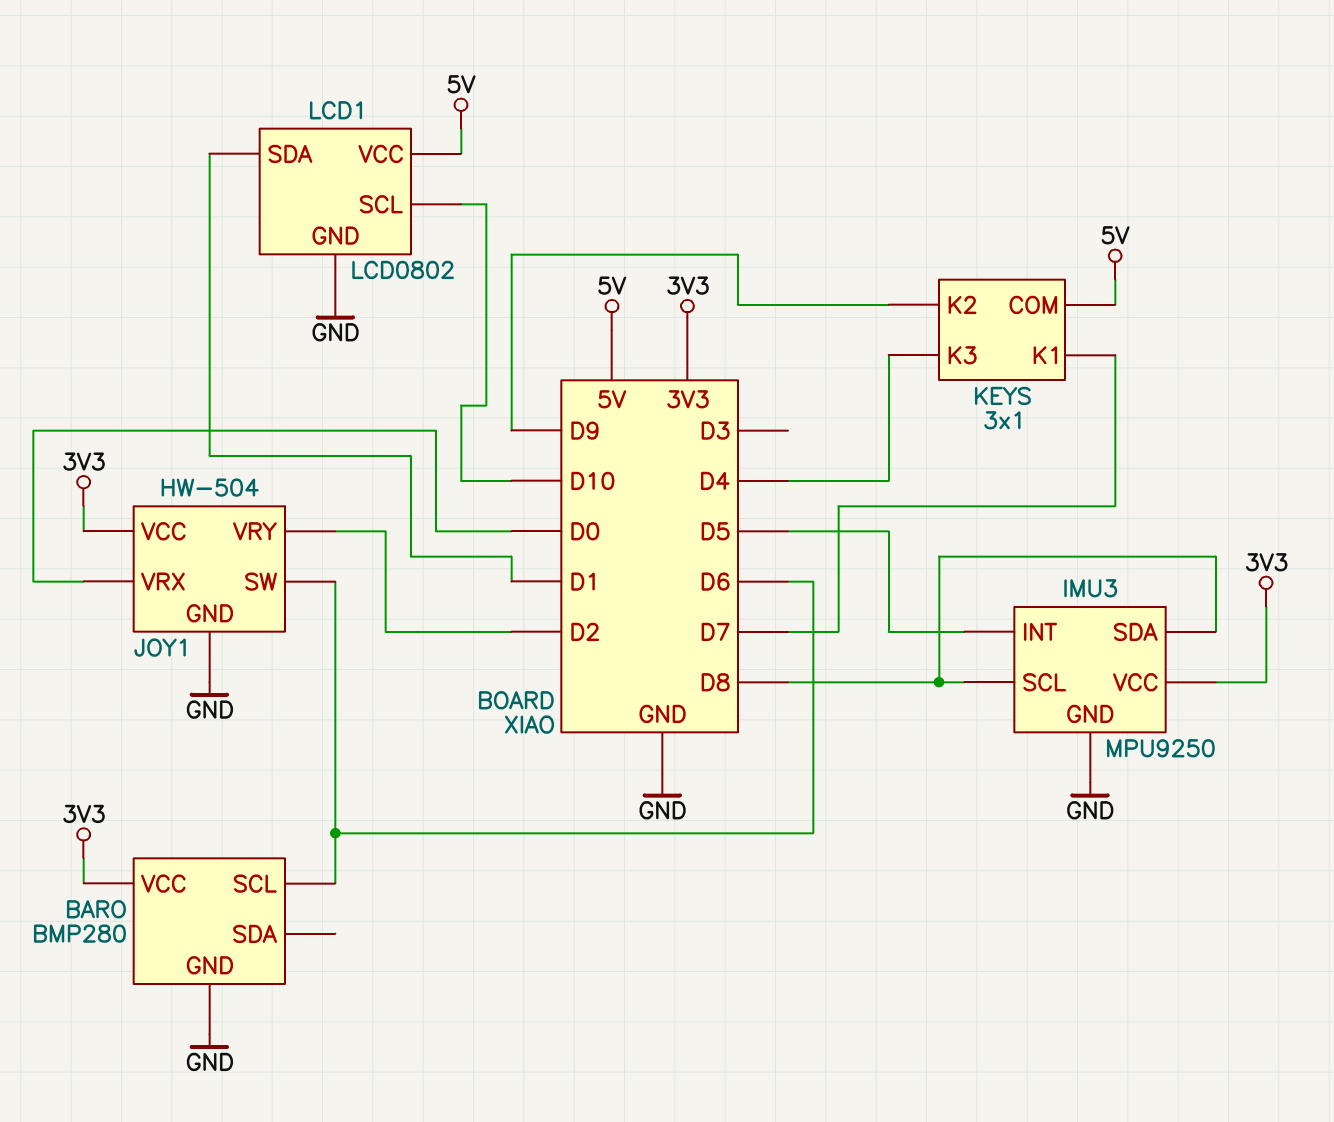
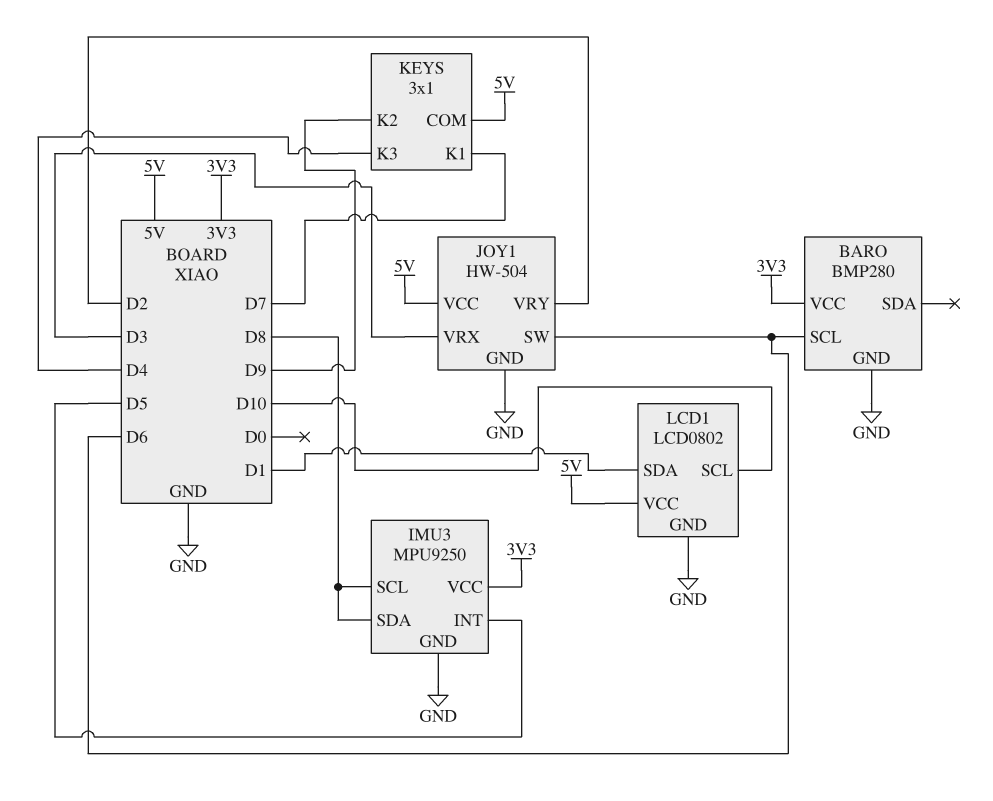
JOY1 pin VCC: 3V3 -> 5V
JOY1 pin VRX: D0 -> D3

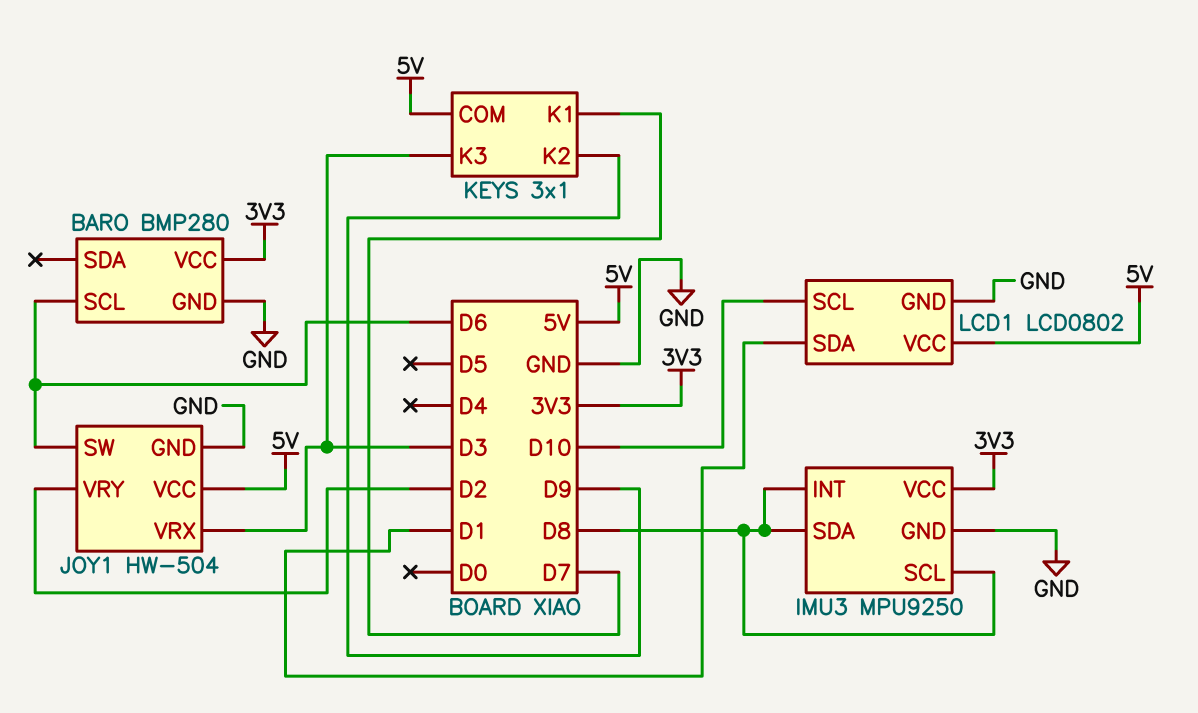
IMU3 pin INT: D5 -> D8
KEYS pin K3: D4 -> D3

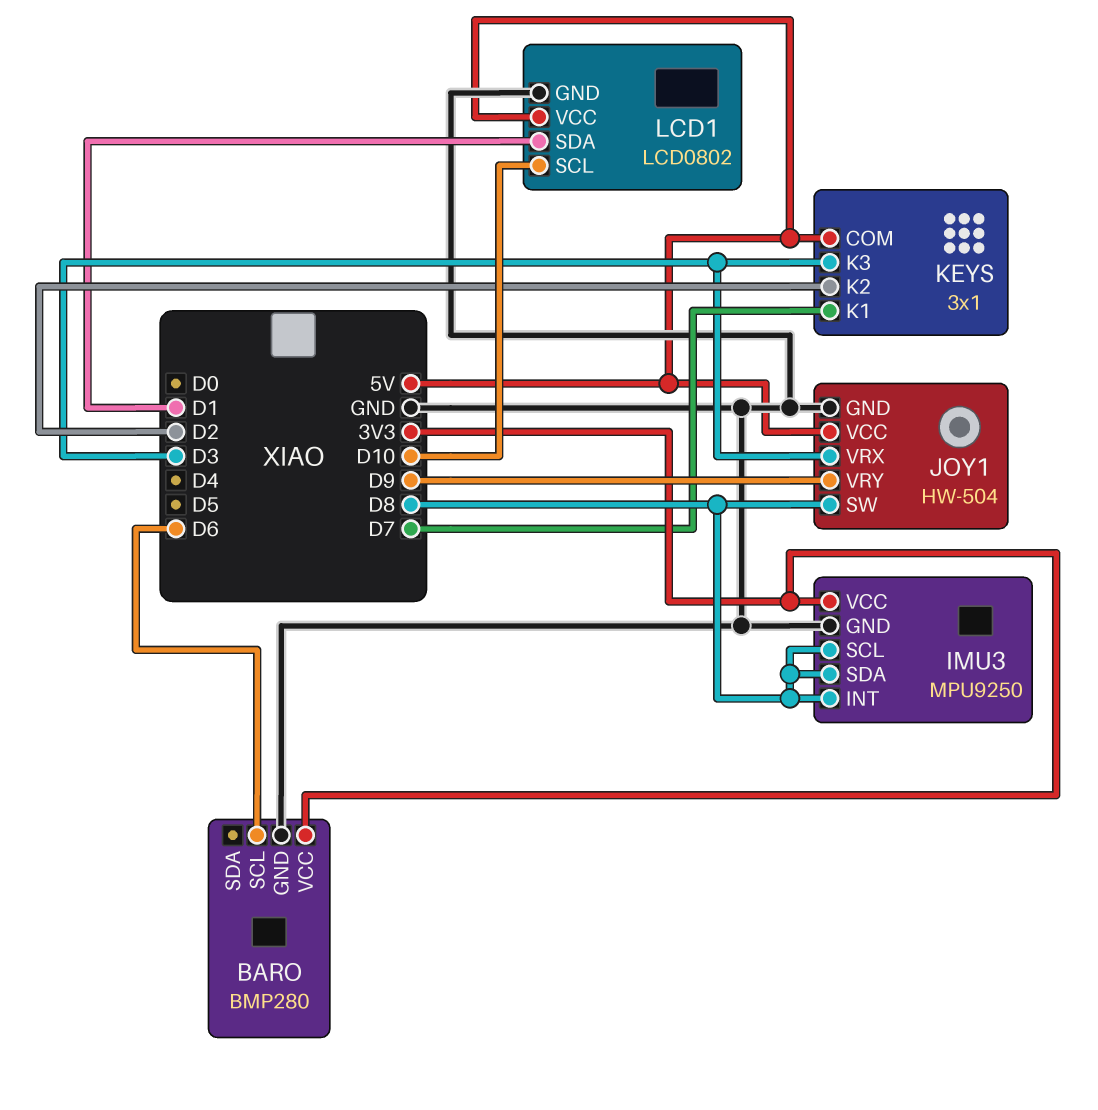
JOY1 pin SW: D6 -> D8
JOY1 pin VRY: D2 -> D9
KEYS pin K2: D9 -> D2

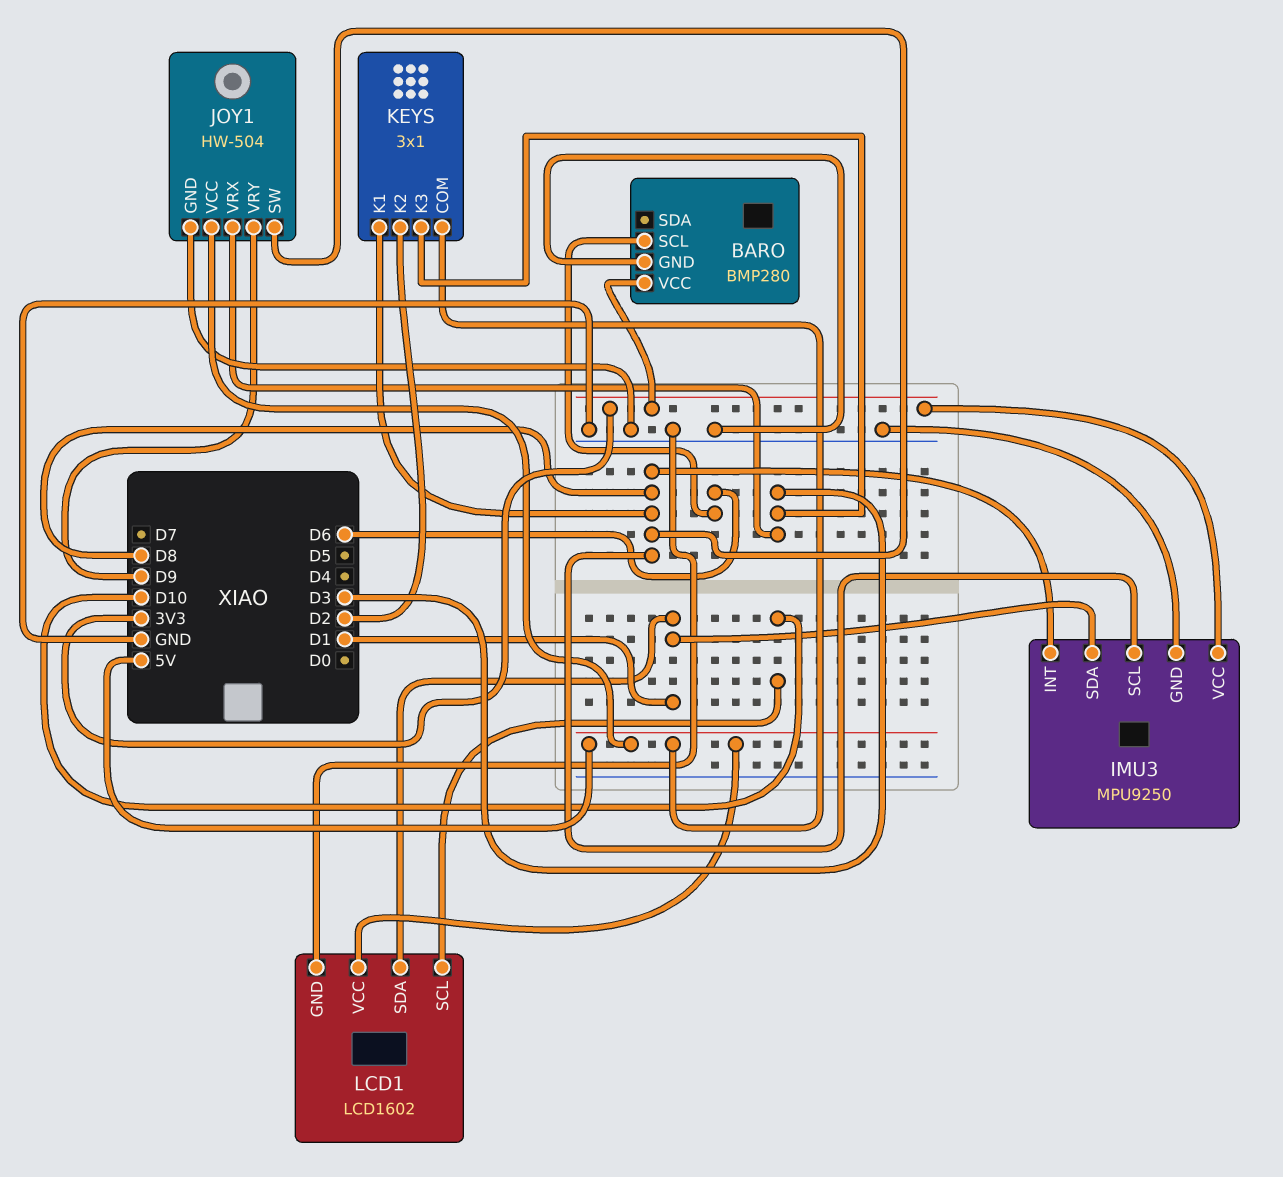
IMU3 pin SDA: D8 -> D1
KEYS pin K1: D7 -> D8
LCD1: LCD0802 -> LCD1602

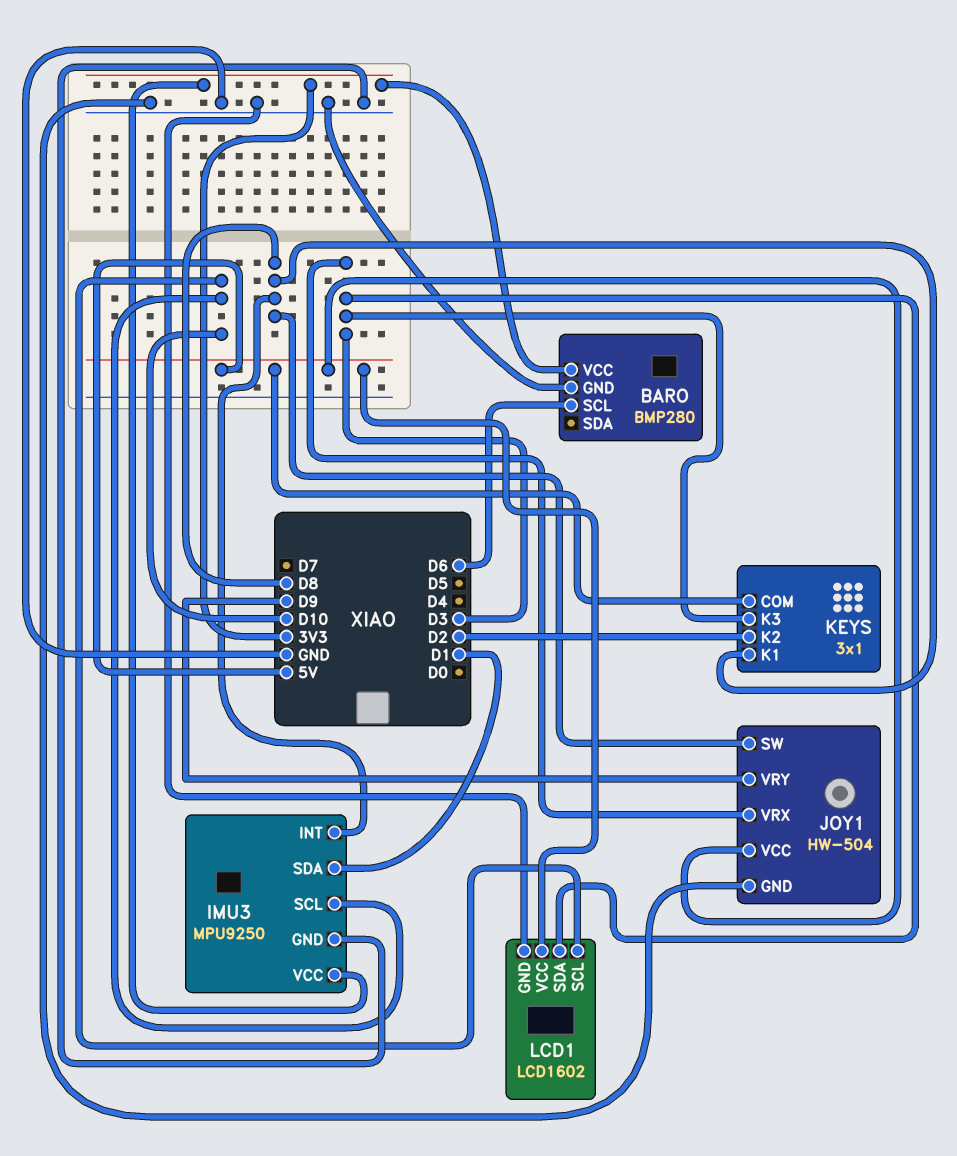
IMU3 pin SCL: D8 -> D10
LCD1 pin SDA: D1 -> D3

